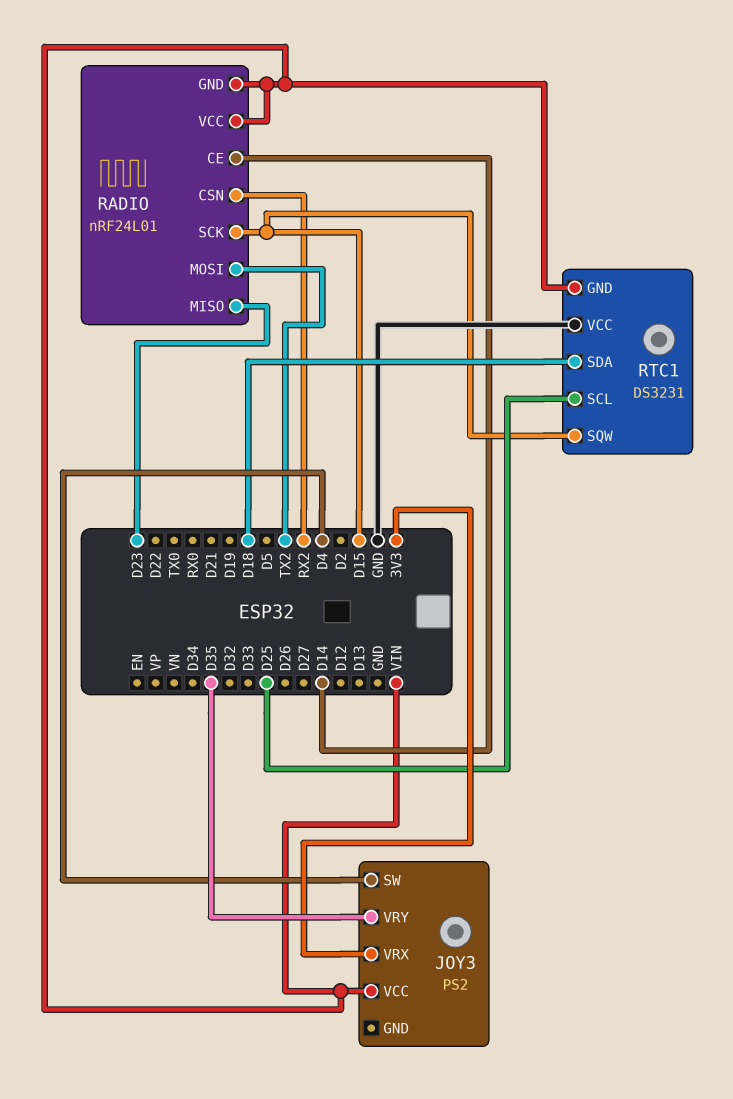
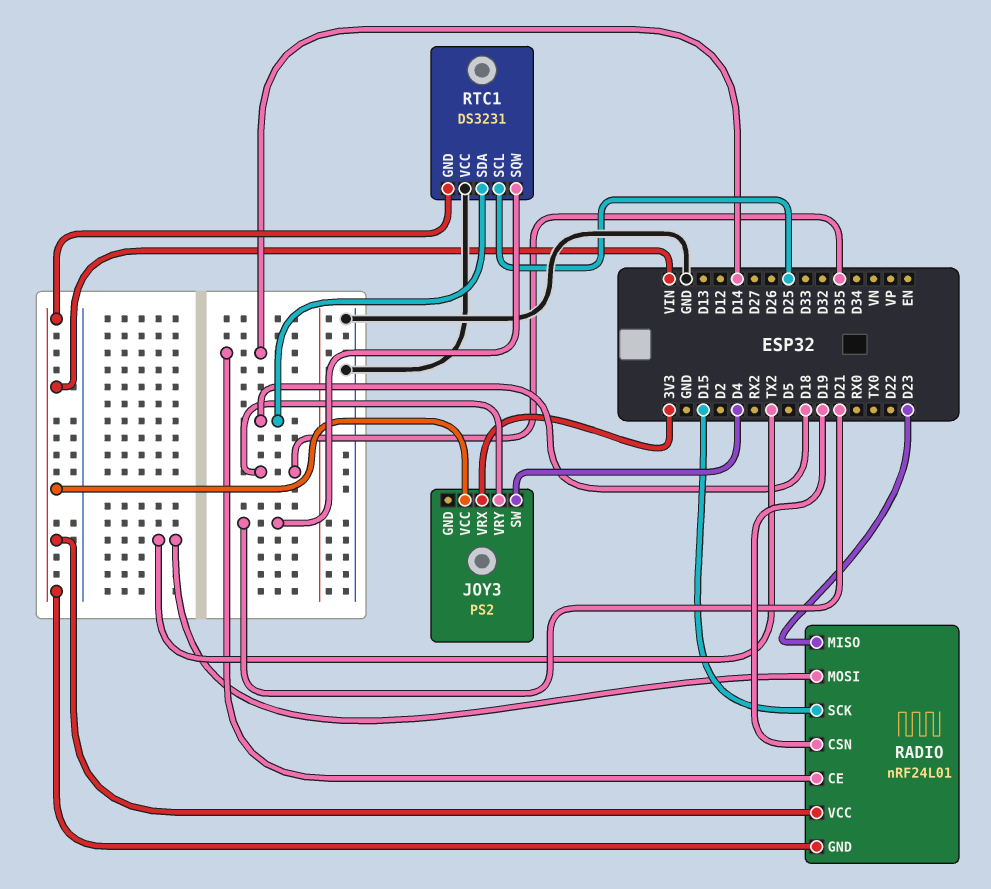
RADIO pin CSN: RX2 -> D19
RTC1 pin SQW: D15 -> D21

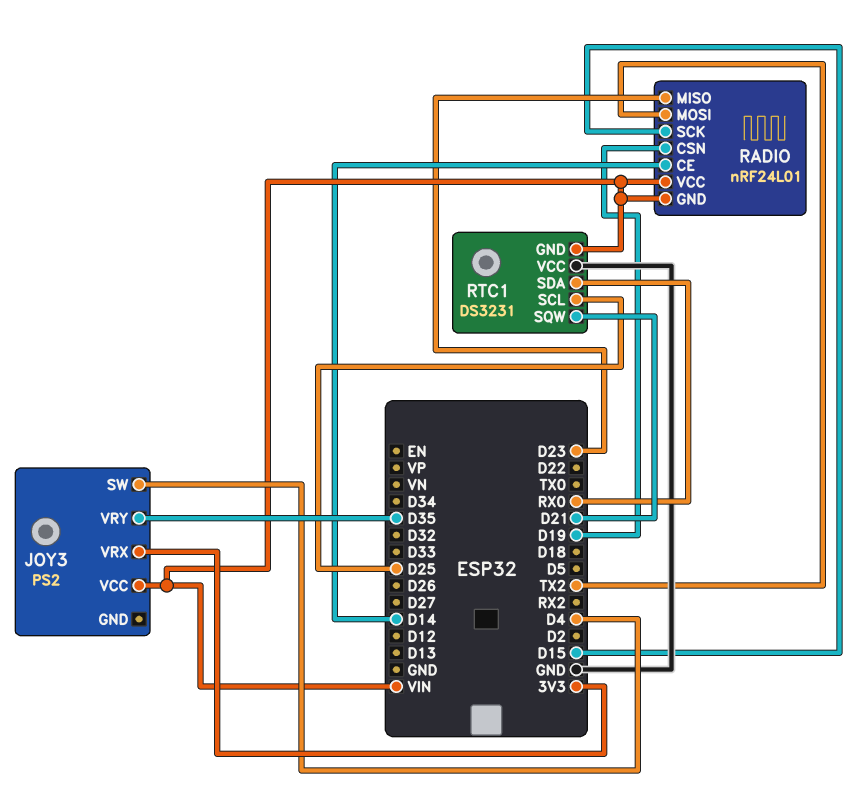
RTC1 pin SDA: D18 -> RX0

